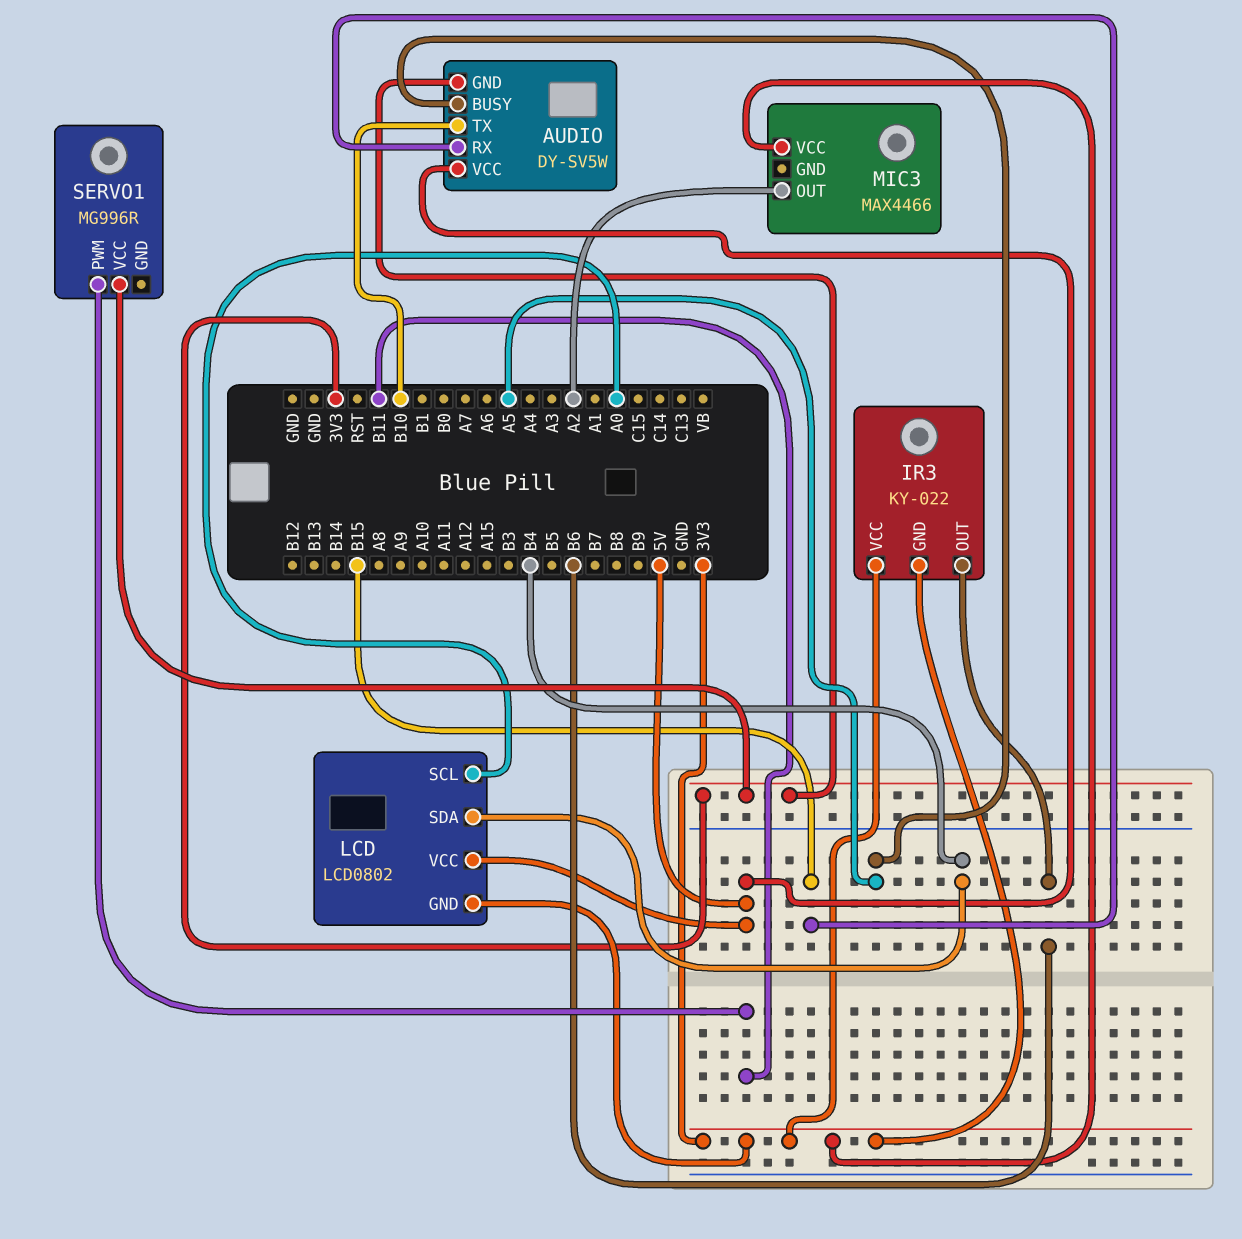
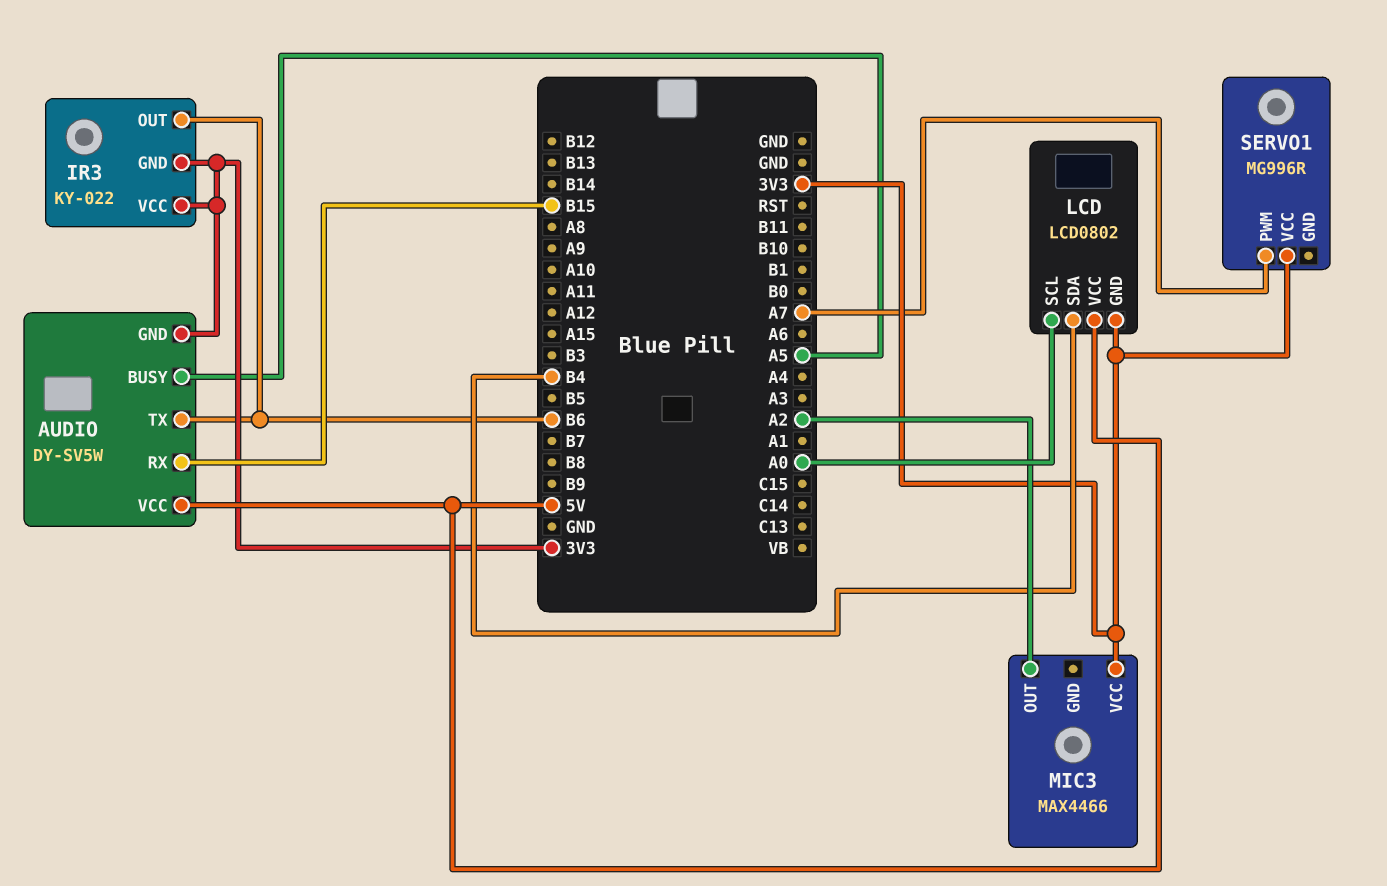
AUDIO pin TX: B10 -> B6
SERVO1 pin PWM: B11 -> A7

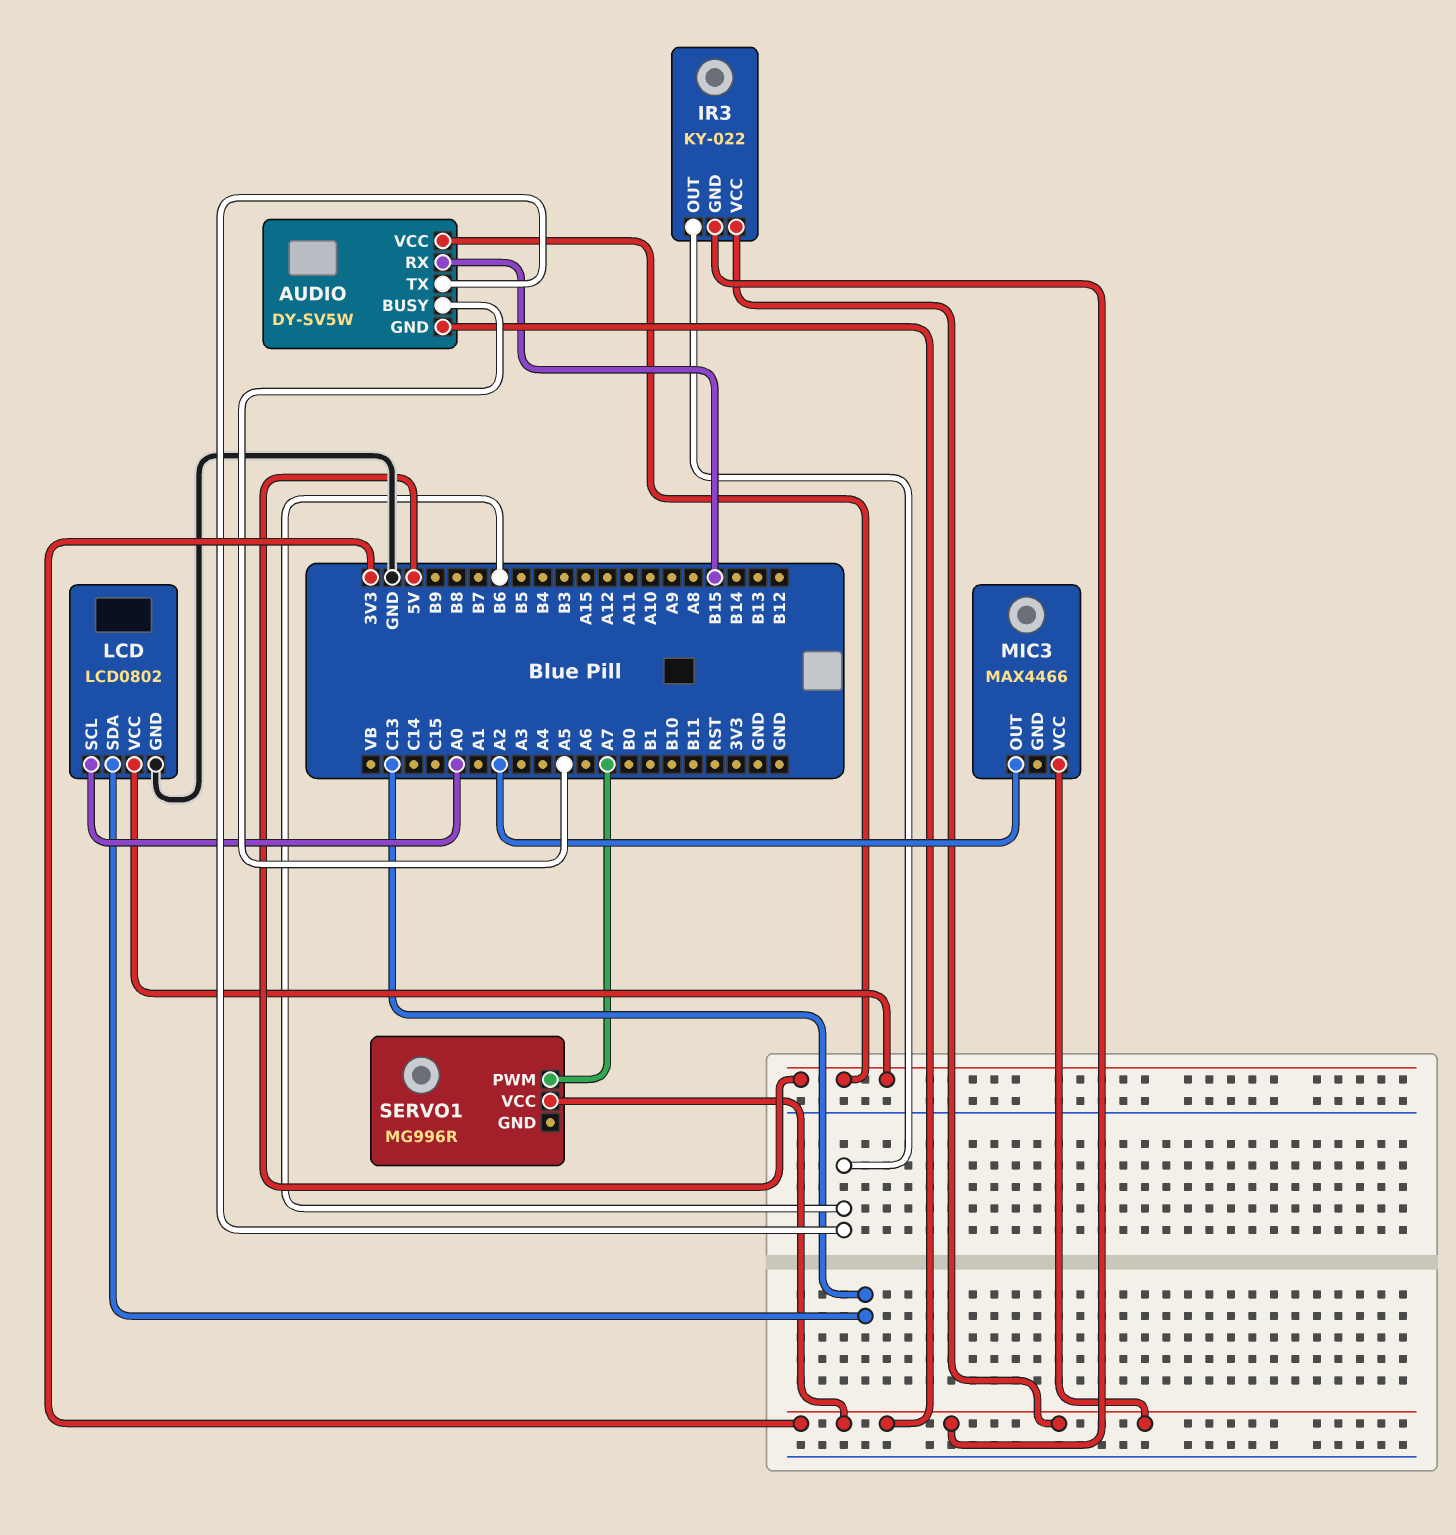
LCD pin GND: 3V3 -> GND
LCD pin SDA: B4 -> C13

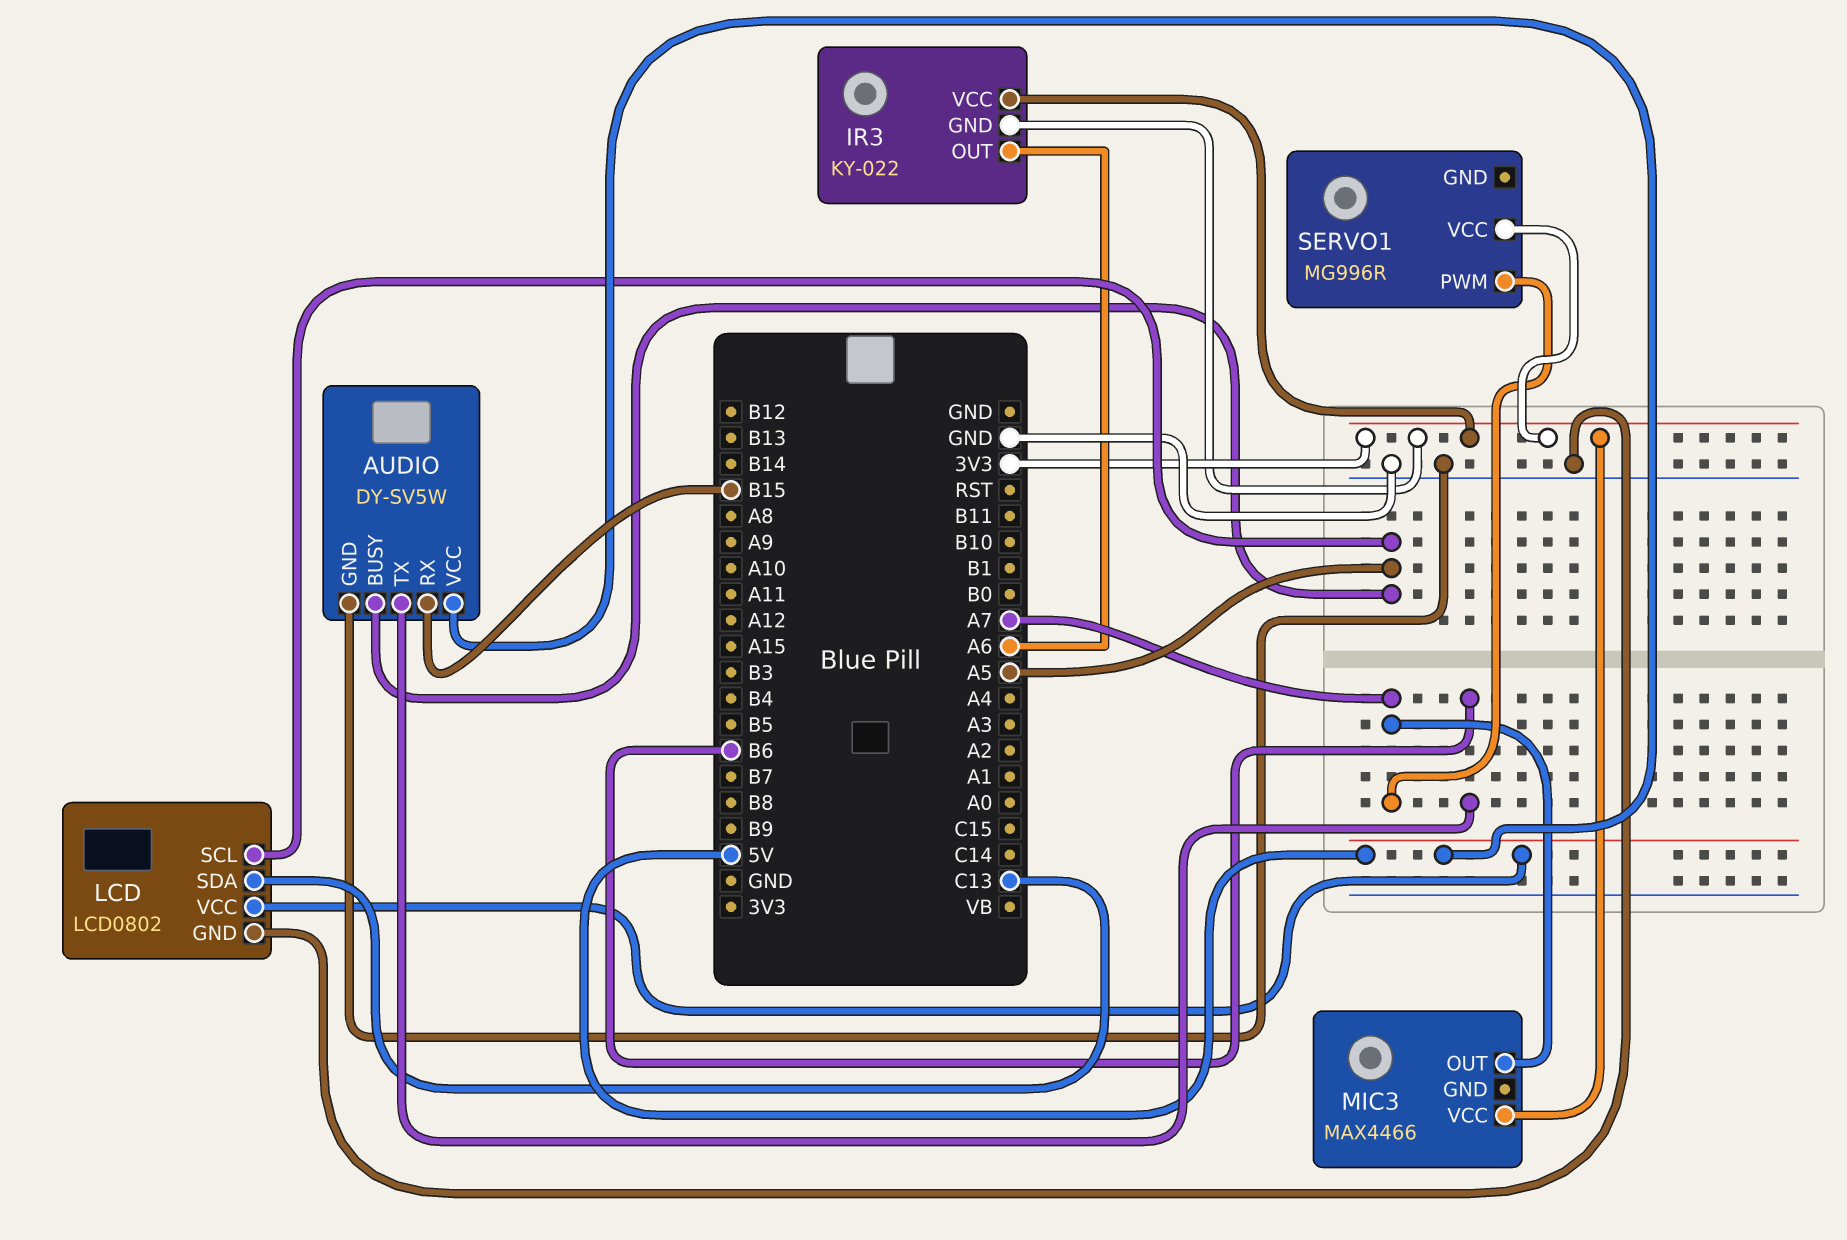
AUDIO pin GND: 3V3 -> GND
IR3 pin OUT: B6 -> A6
LCD pin SCL: A0 -> A5
MIC3 pin OUT: A2 -> A7

